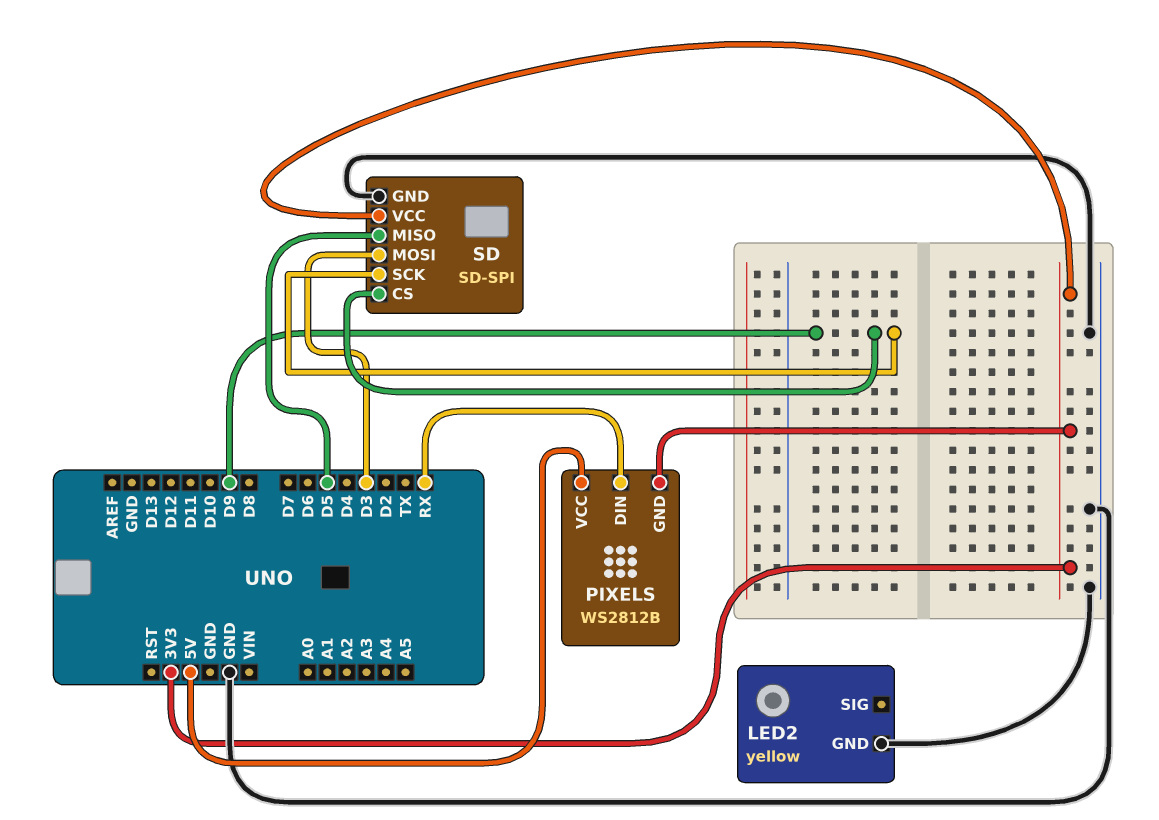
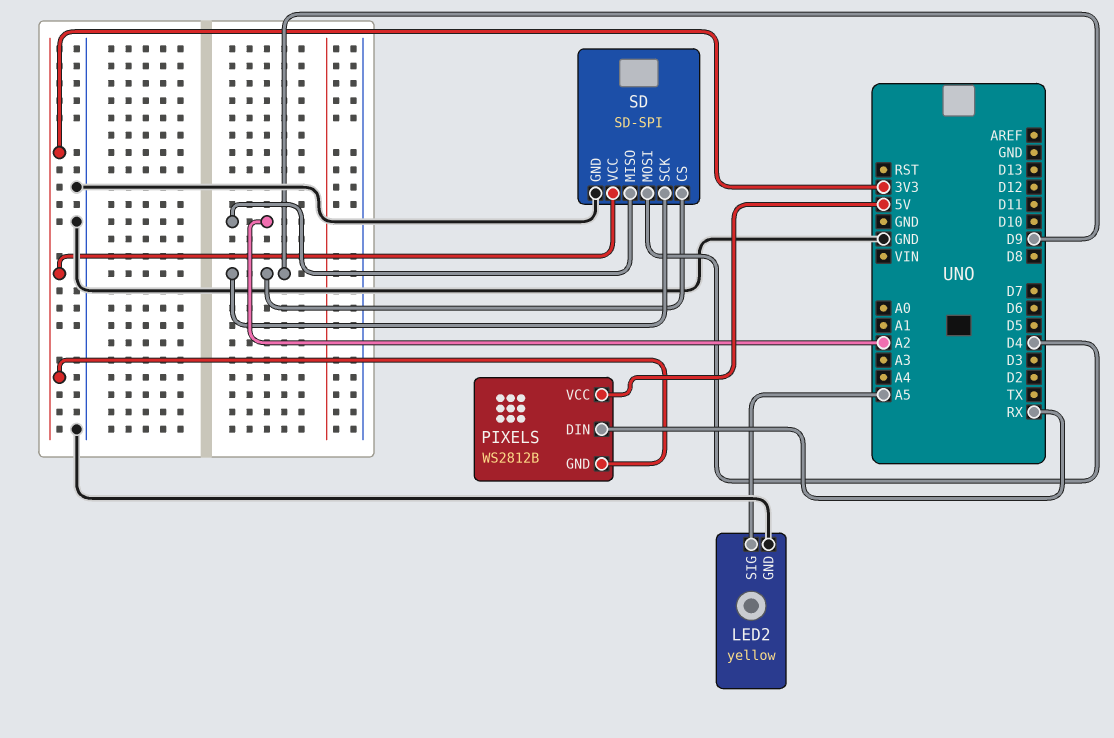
LED2 pin SIG: none -> A5
SD pin MISO: D5 -> A2
SD pin MOSI: D3 -> D4

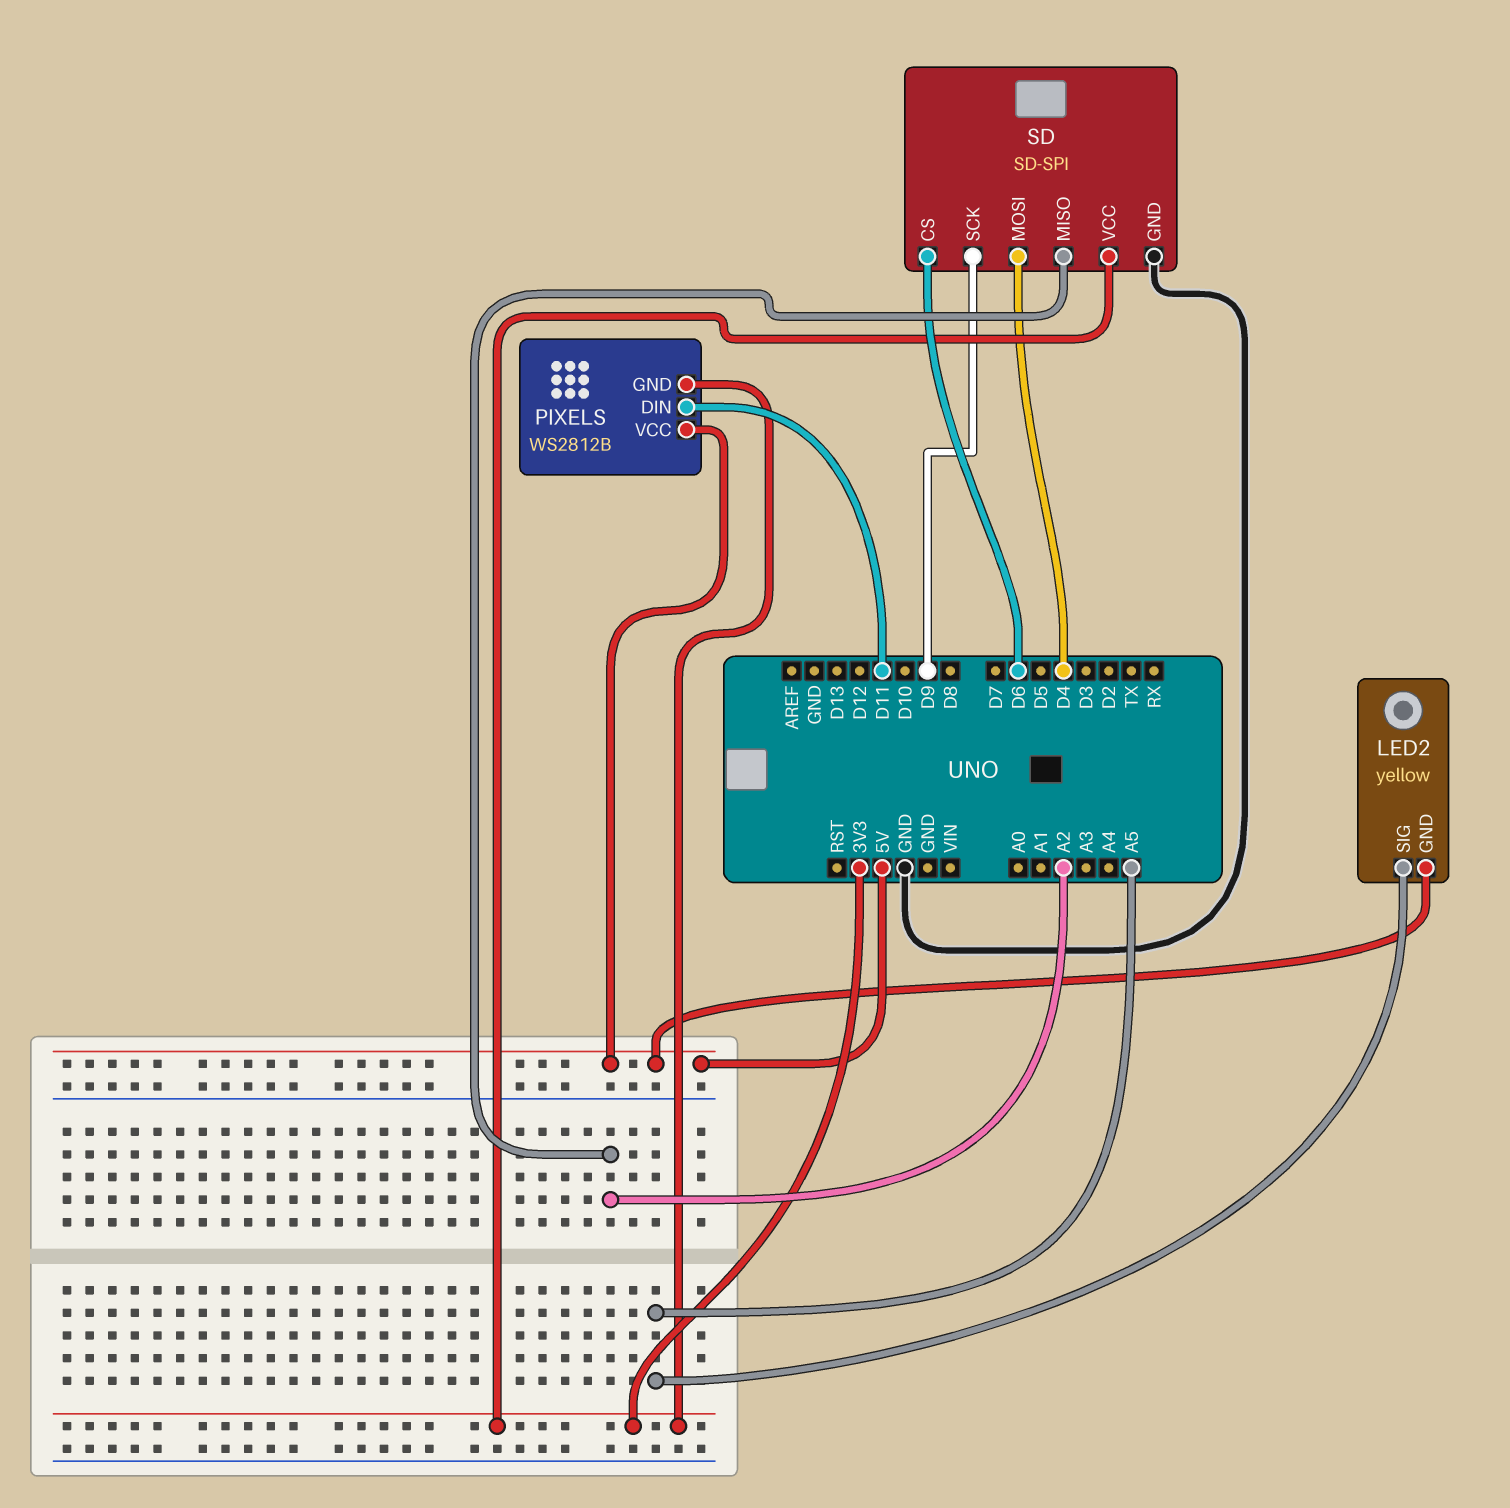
LED2 pin GND: GND -> 5V
PIXELS pin DIN: RX -> D11
SD pin CS: D9 -> D6

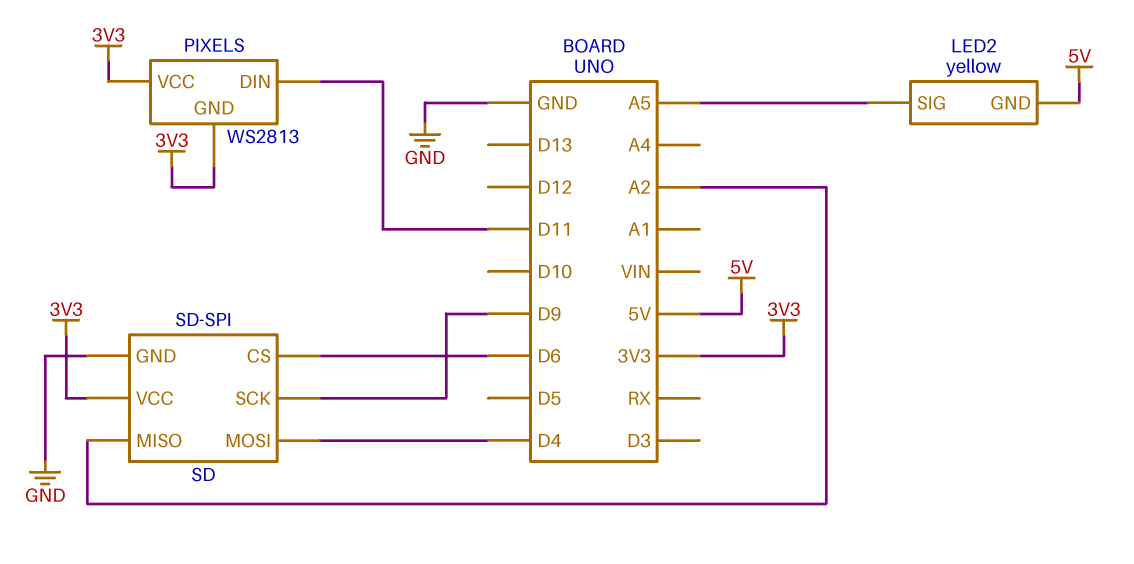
PIXELS: WS2812B -> WS2813
PIXELS pin VCC: 5V -> 3V3

